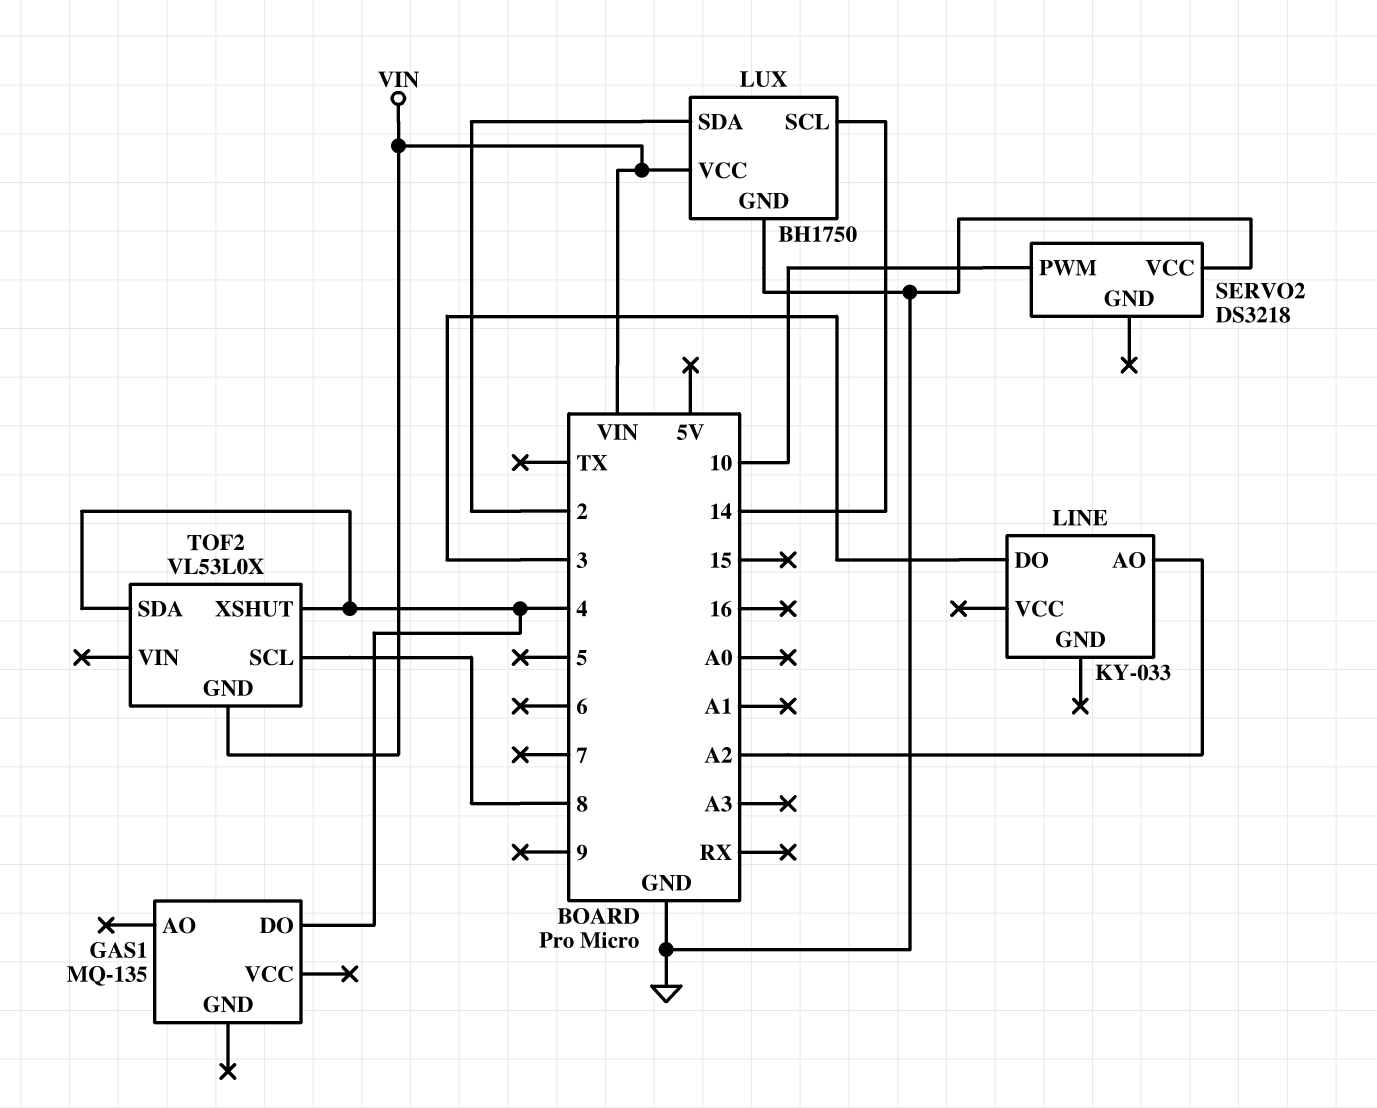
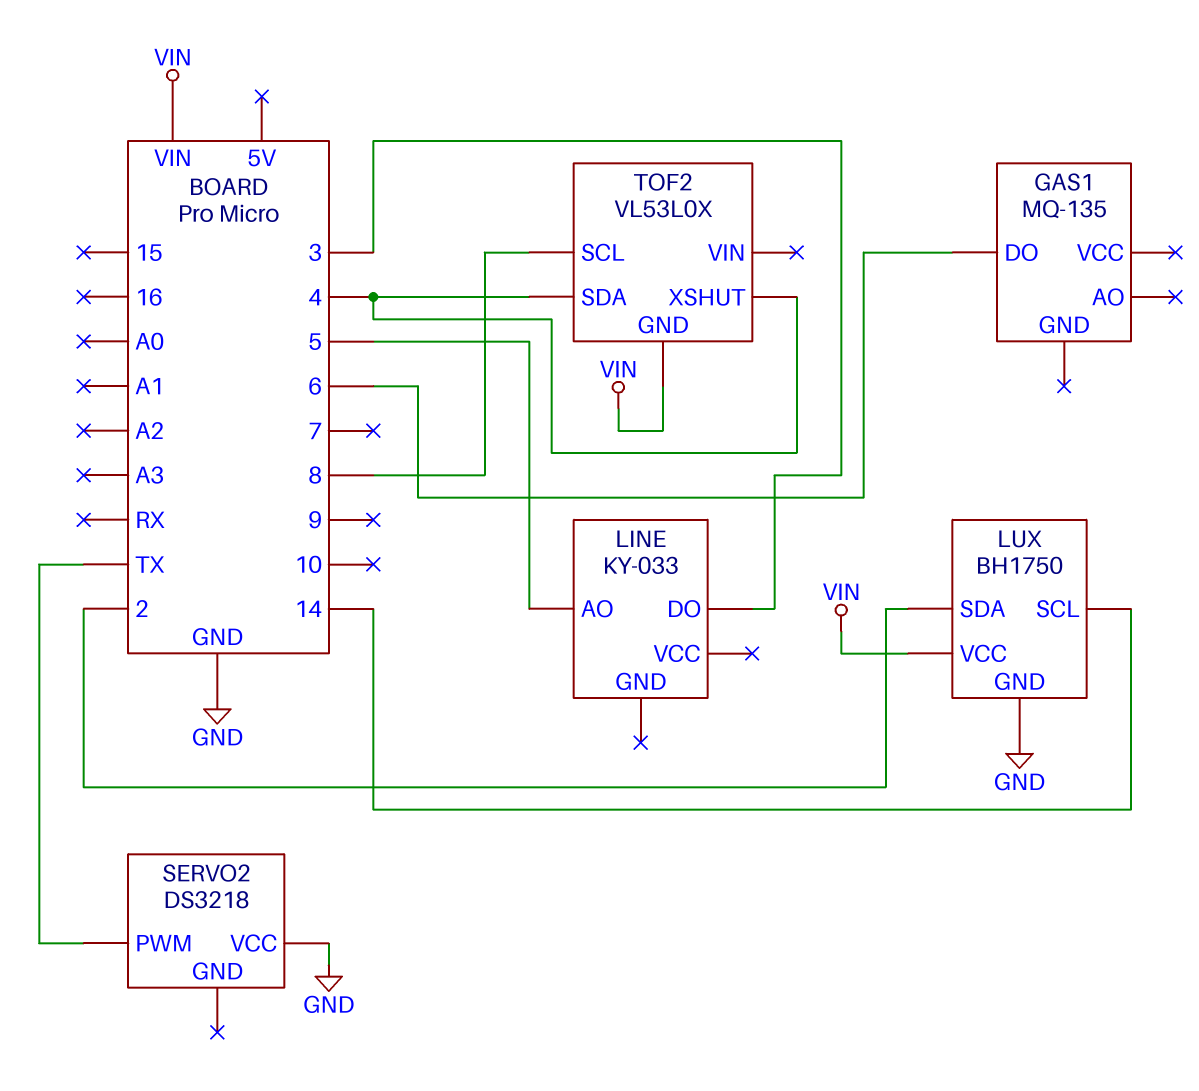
GAS1 pin DO: 4 -> 6
LINE pin AO: A2 -> 5
SERVO2 pin PWM: 10 -> TX

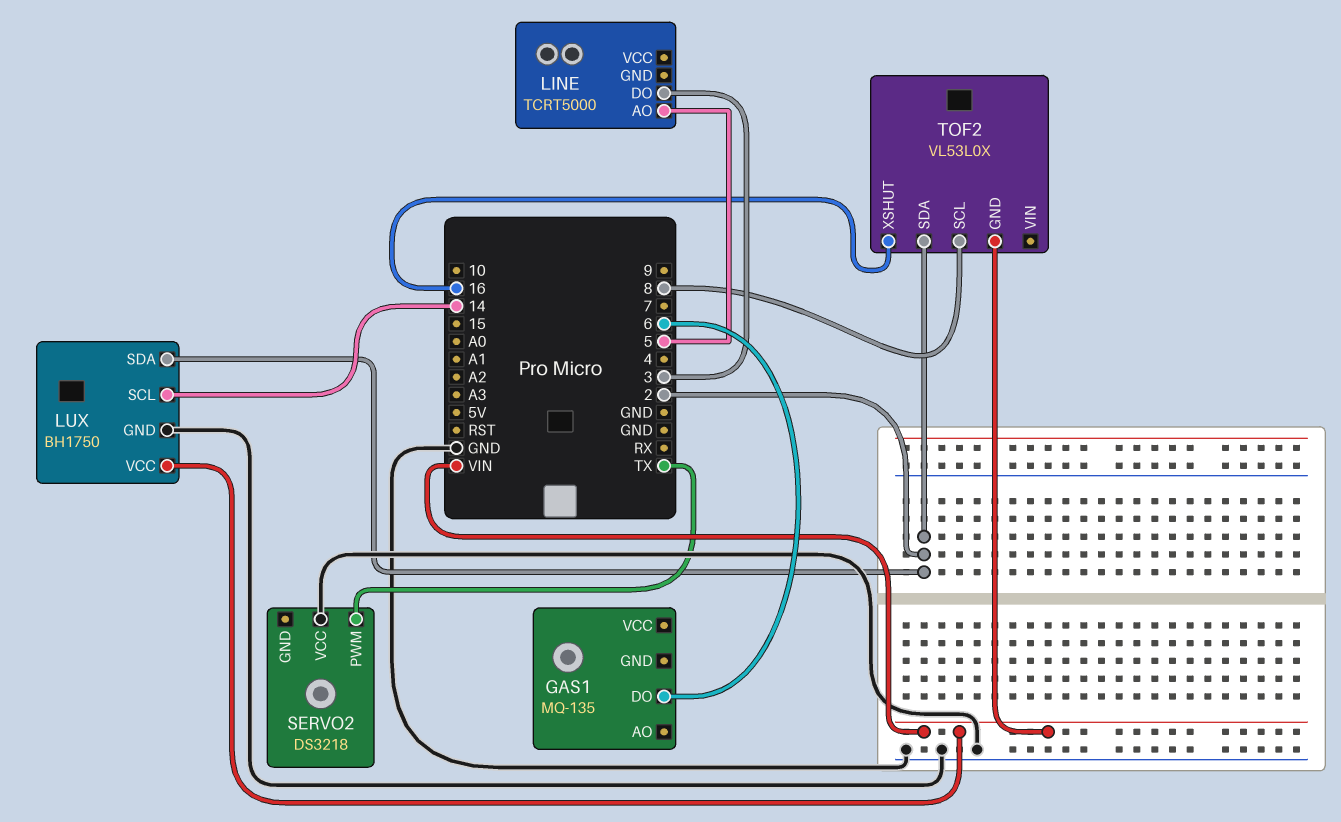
LINE: KY-033 -> TCRT5000
TOF2 pin SDA: 4 -> 2
TOF2 pin XSHUT: 4 -> 16

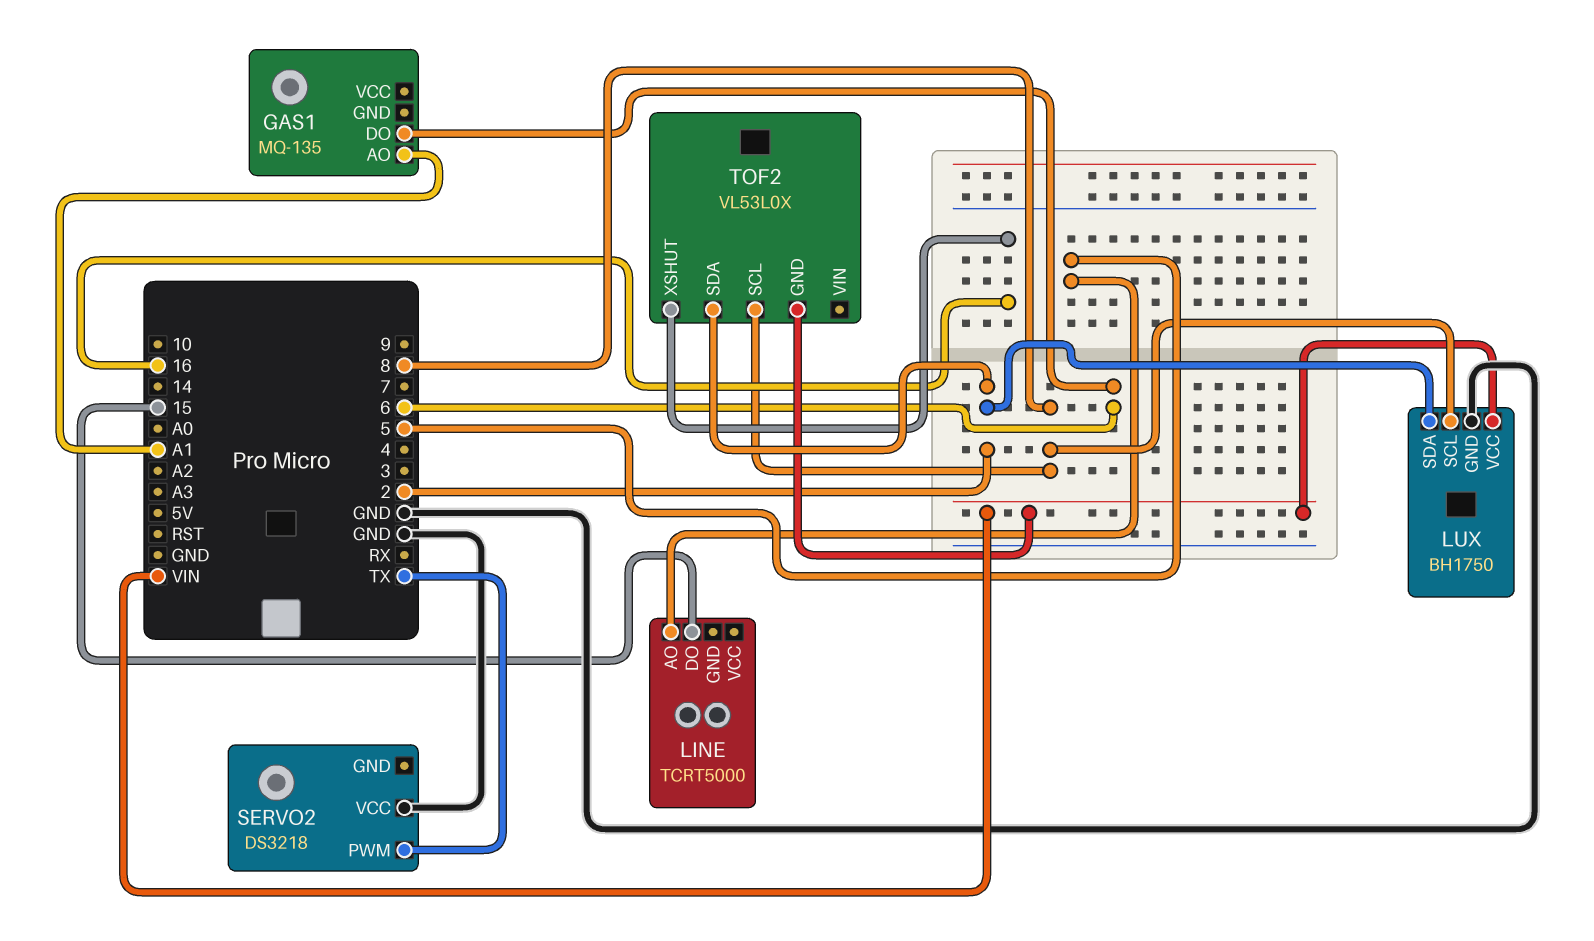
GAS1 pin AO: none -> A1
LINE pin DO: 3 -> 15
LUX pin SCL: 14 -> 8

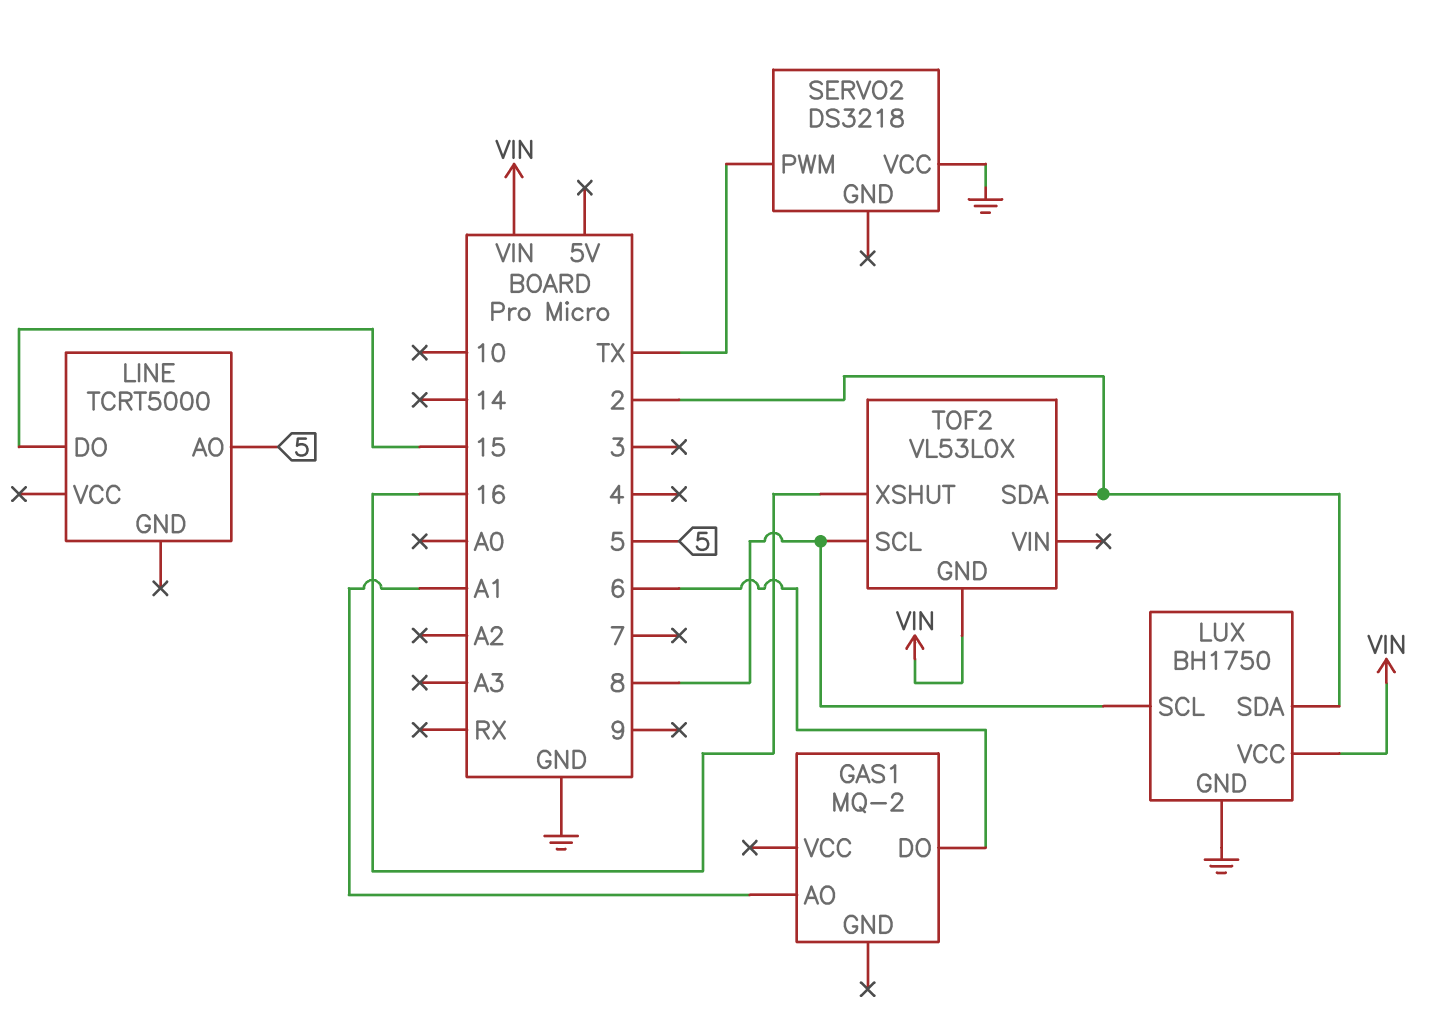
GAS1: MQ-135 -> MQ-2

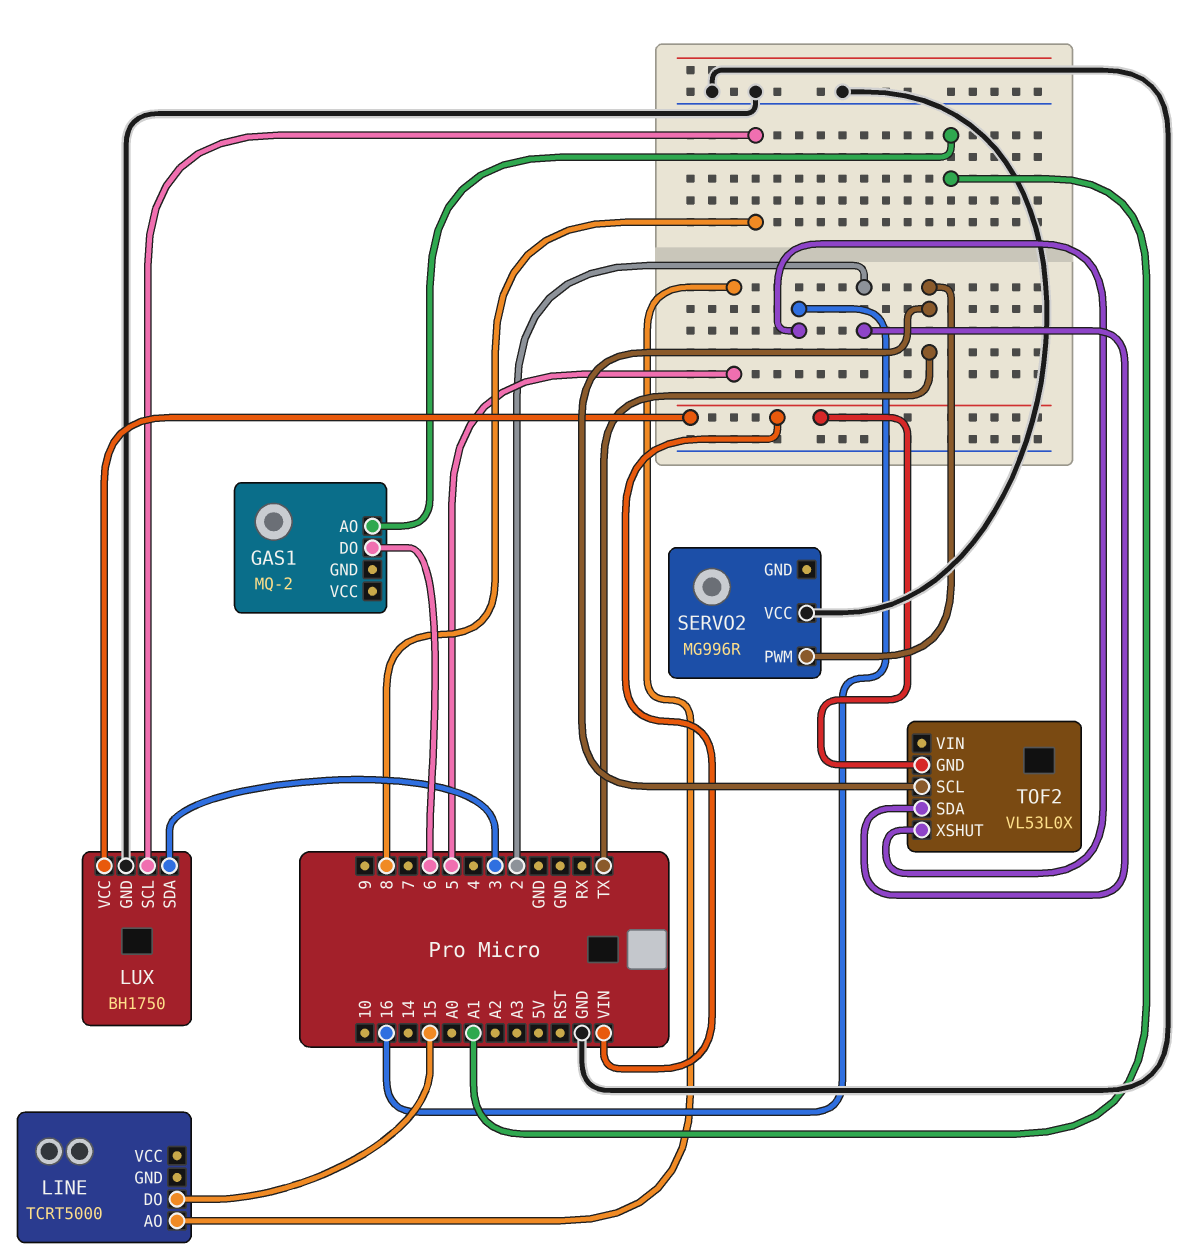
LUX pin SDA: 2 -> 3
SERVO2: DS3218 -> MG996R
TOF2 pin SCL: 8 -> TX

